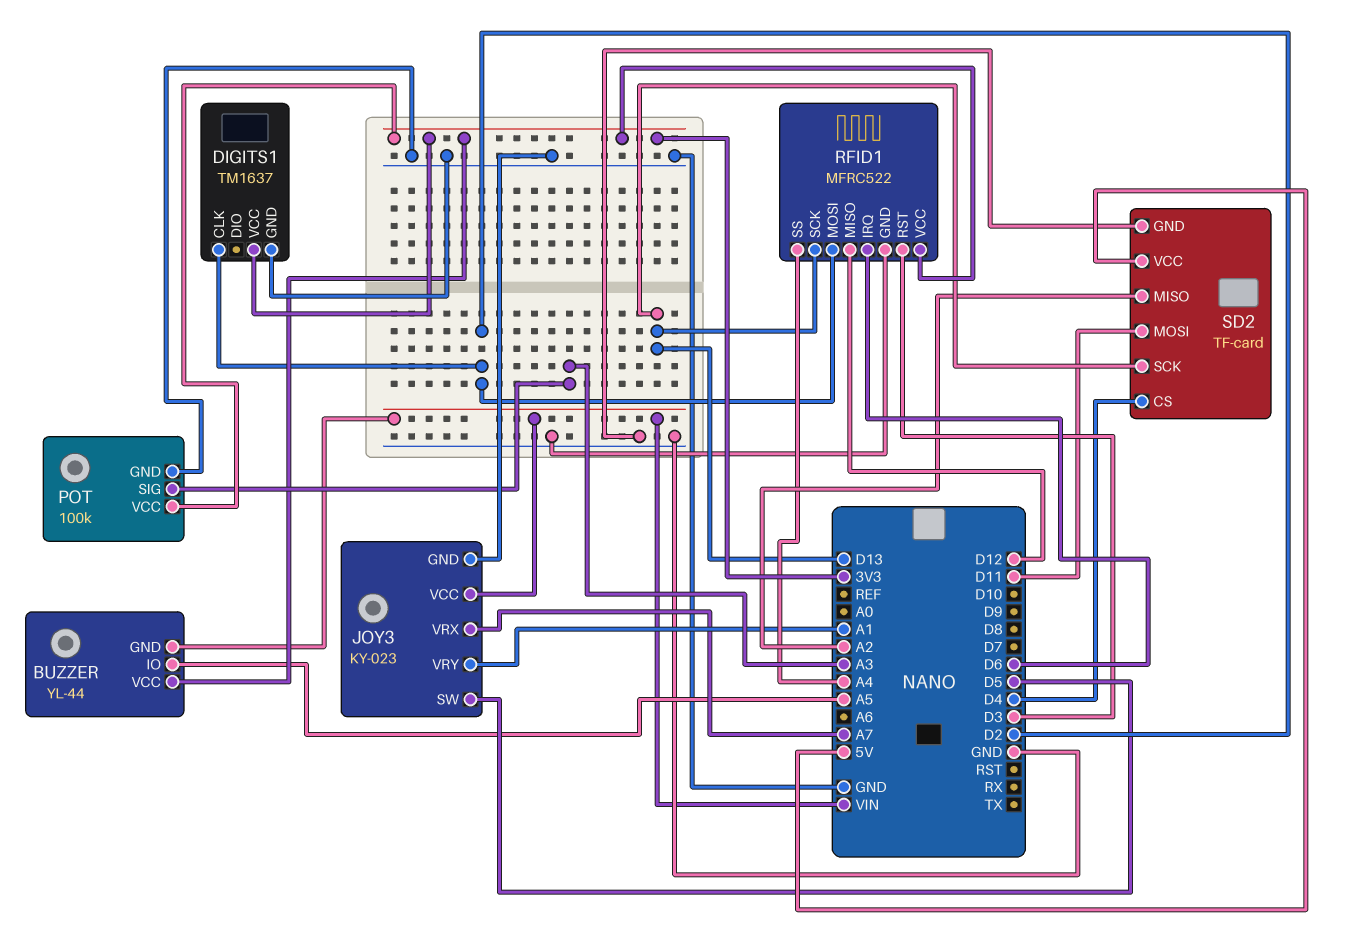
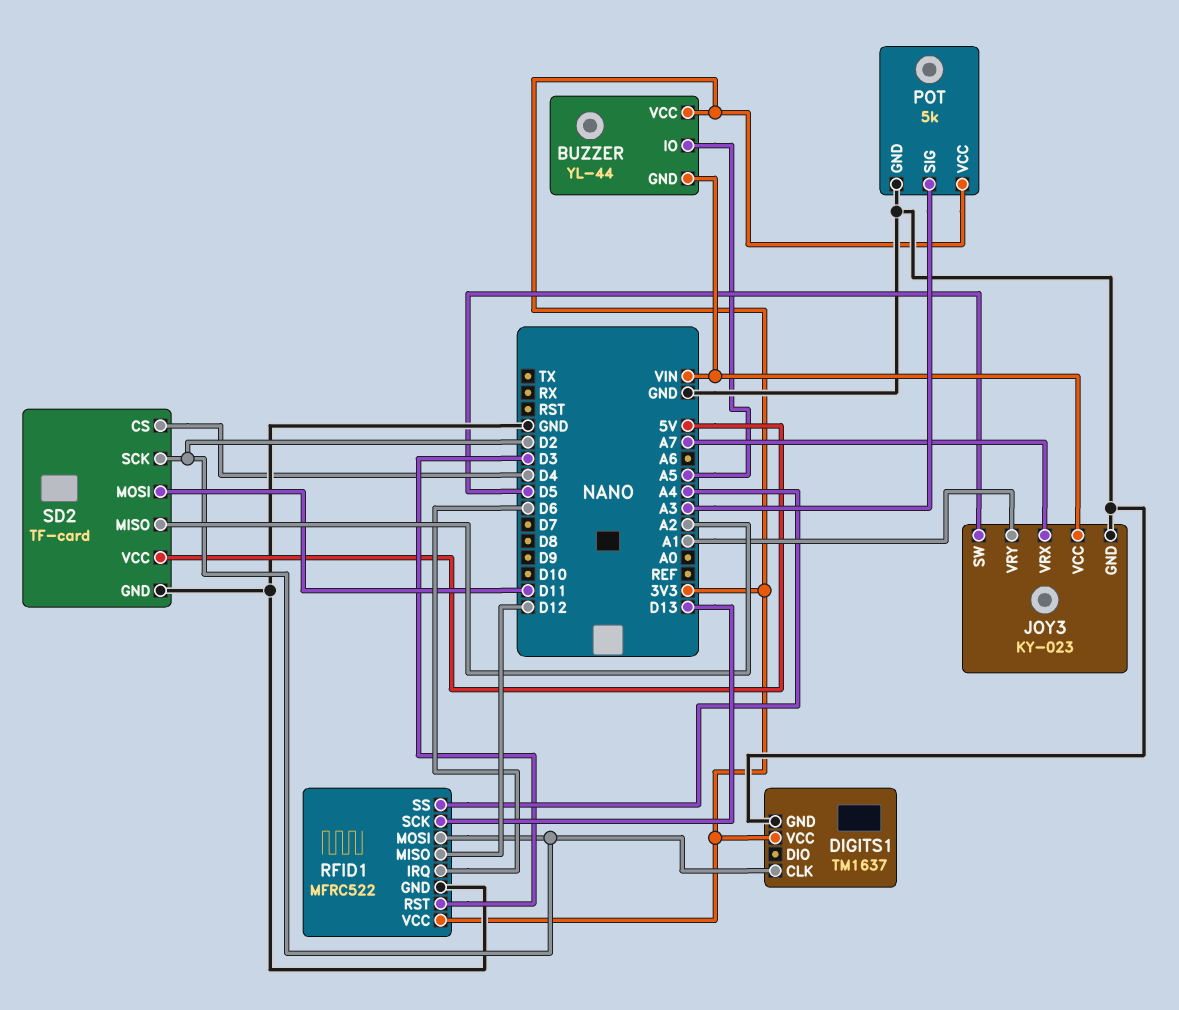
POT: 100k -> 5k
SD2 pin SCK: D13 -> D2

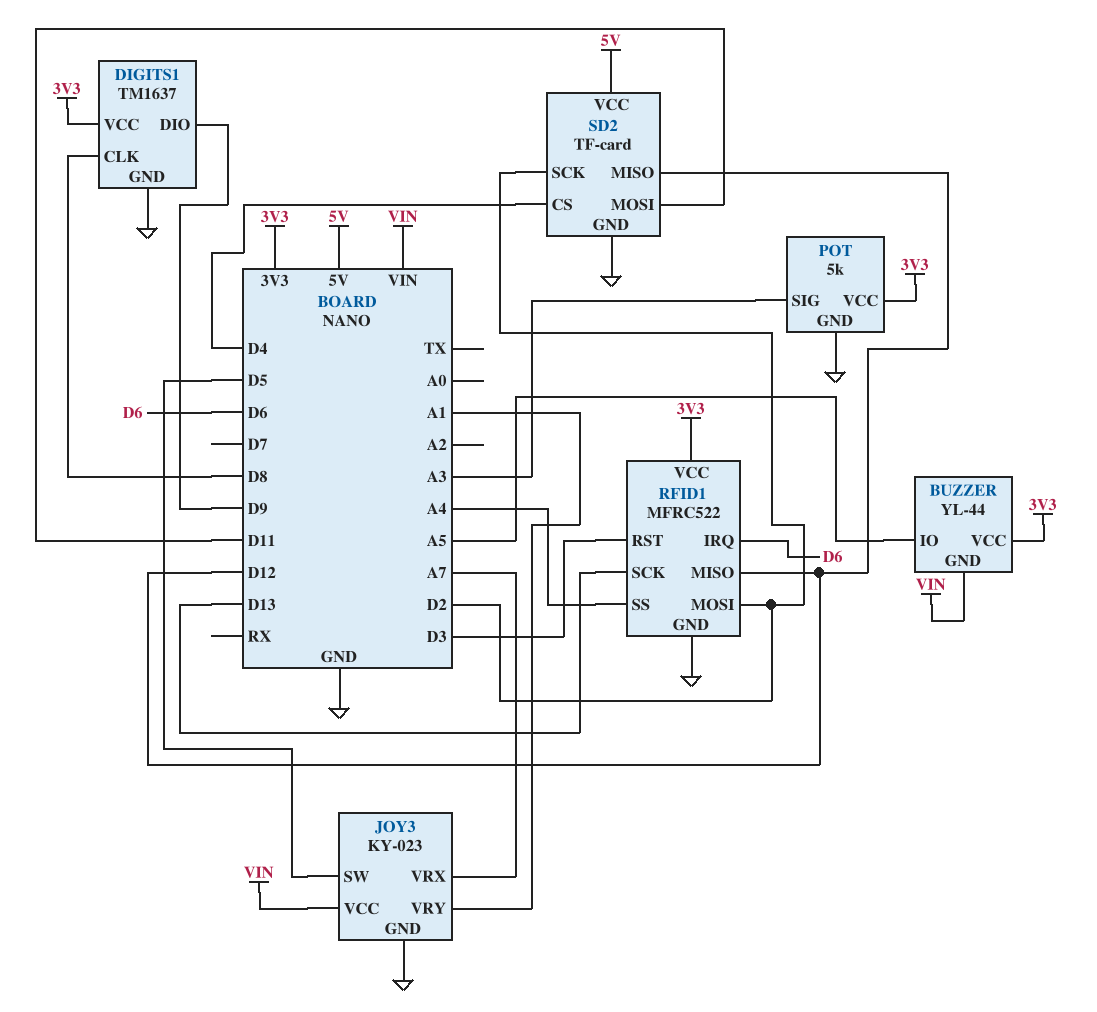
DIGITS1 pin CLK: D2 -> D8
DIGITS1 pin DIO: none -> D9
SD2 pin MISO: A2 -> D12

